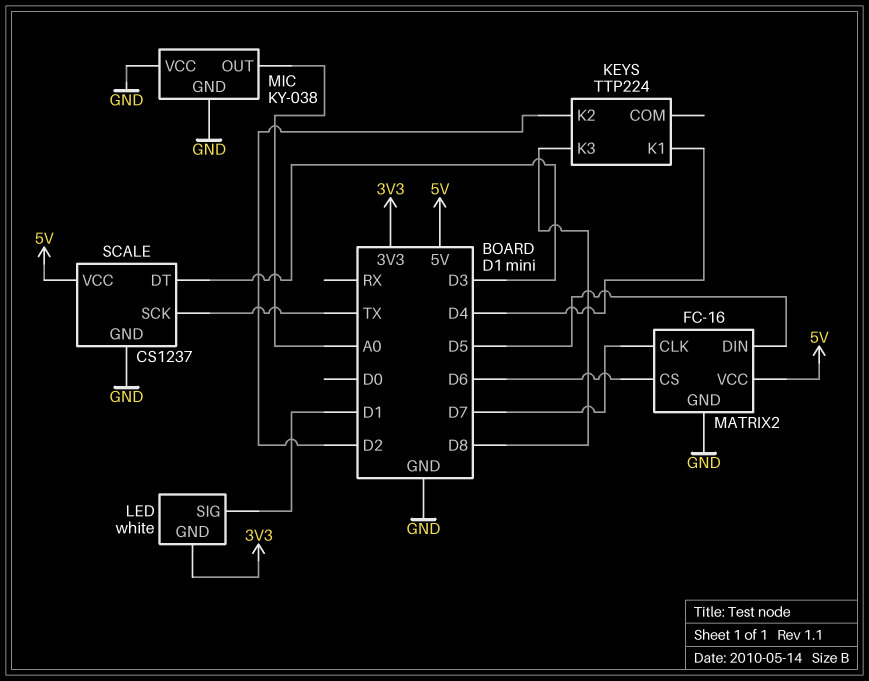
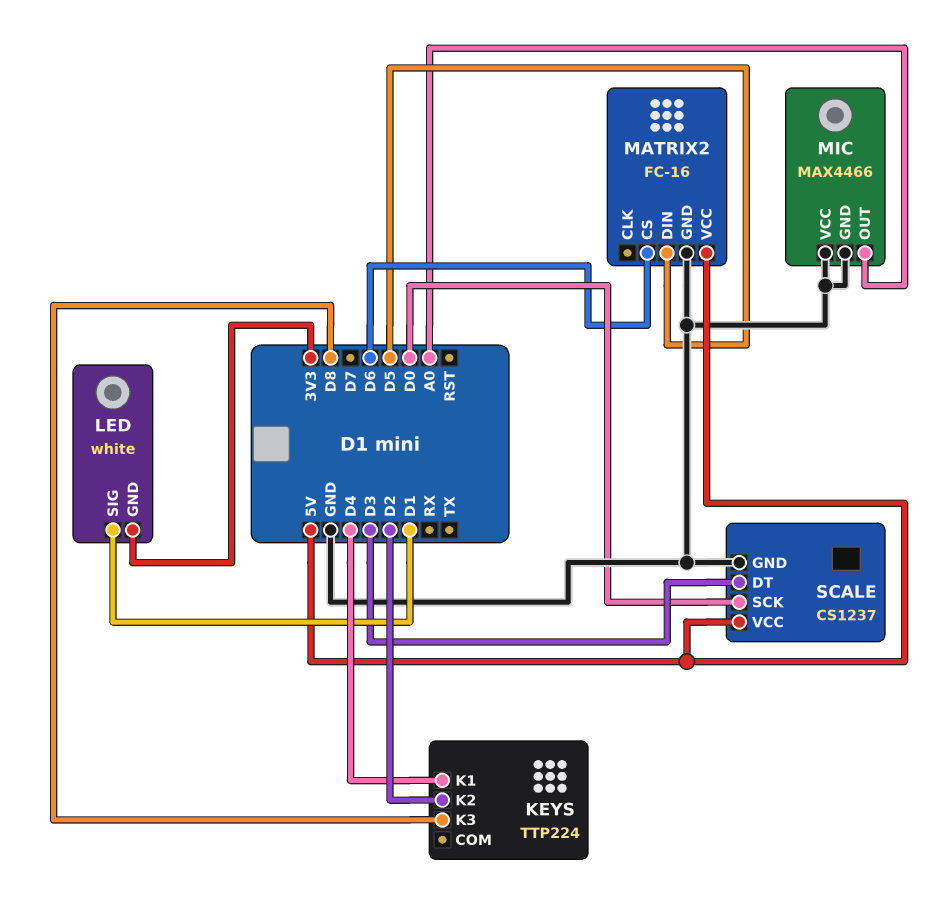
MATRIX2 pin CLK: D7 -> none
MIC: KY-038 -> MAX4466
SCALE pin SCK: TX -> D0

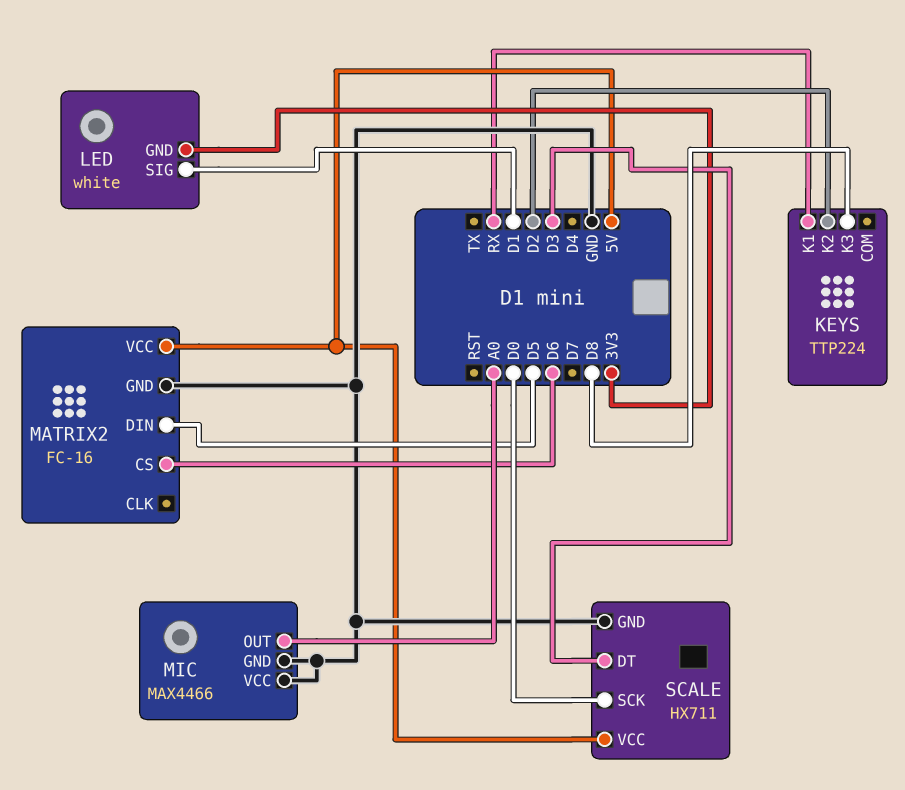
KEYS pin K1: D4 -> RX
SCALE: CS1237 -> HX711

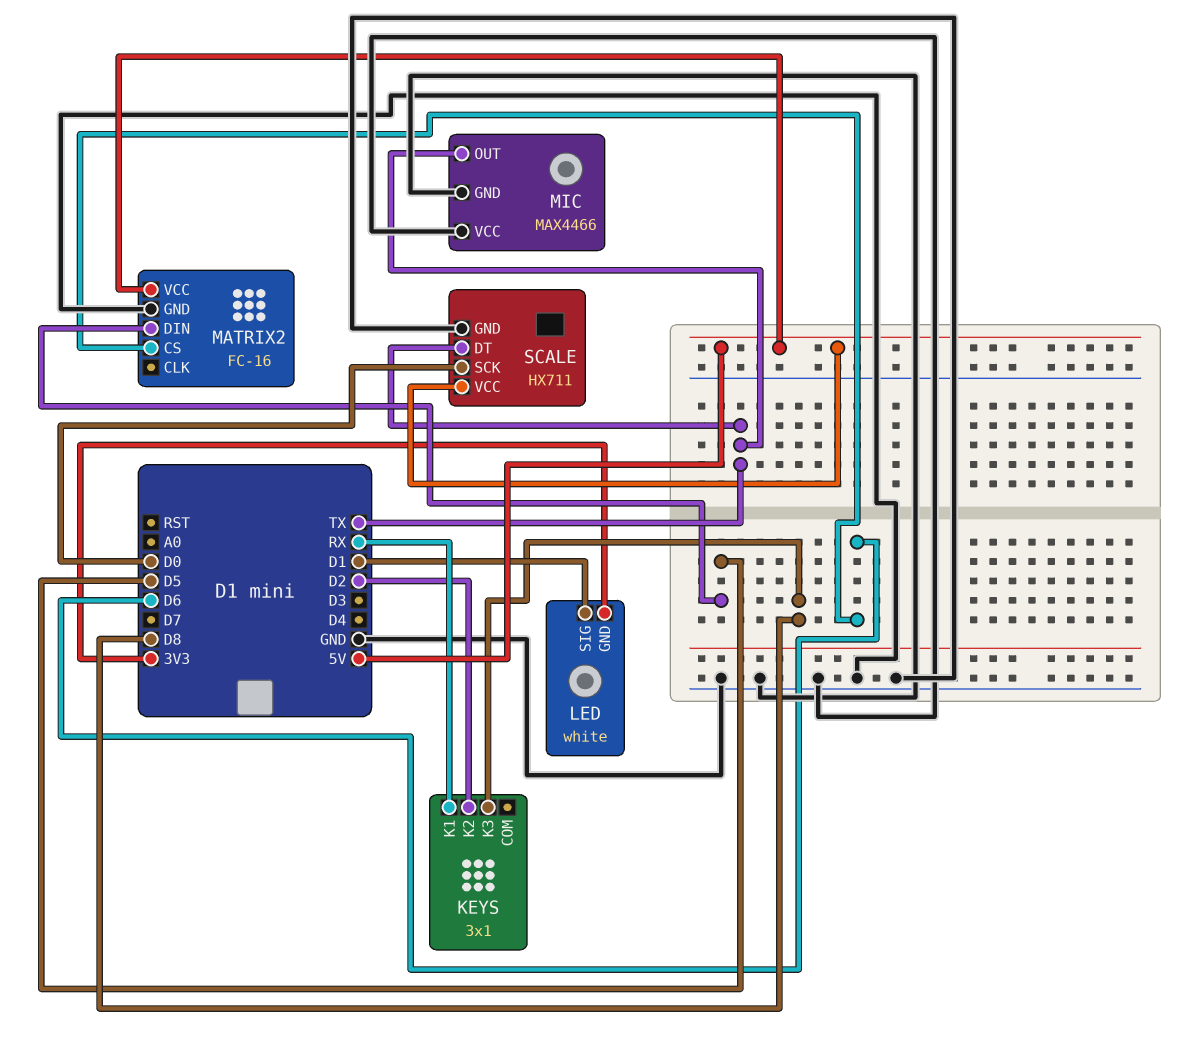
KEYS: TTP224 -> 3x1
MIC pin OUT: A0 -> TX
SCALE pin DT: D3 -> TX

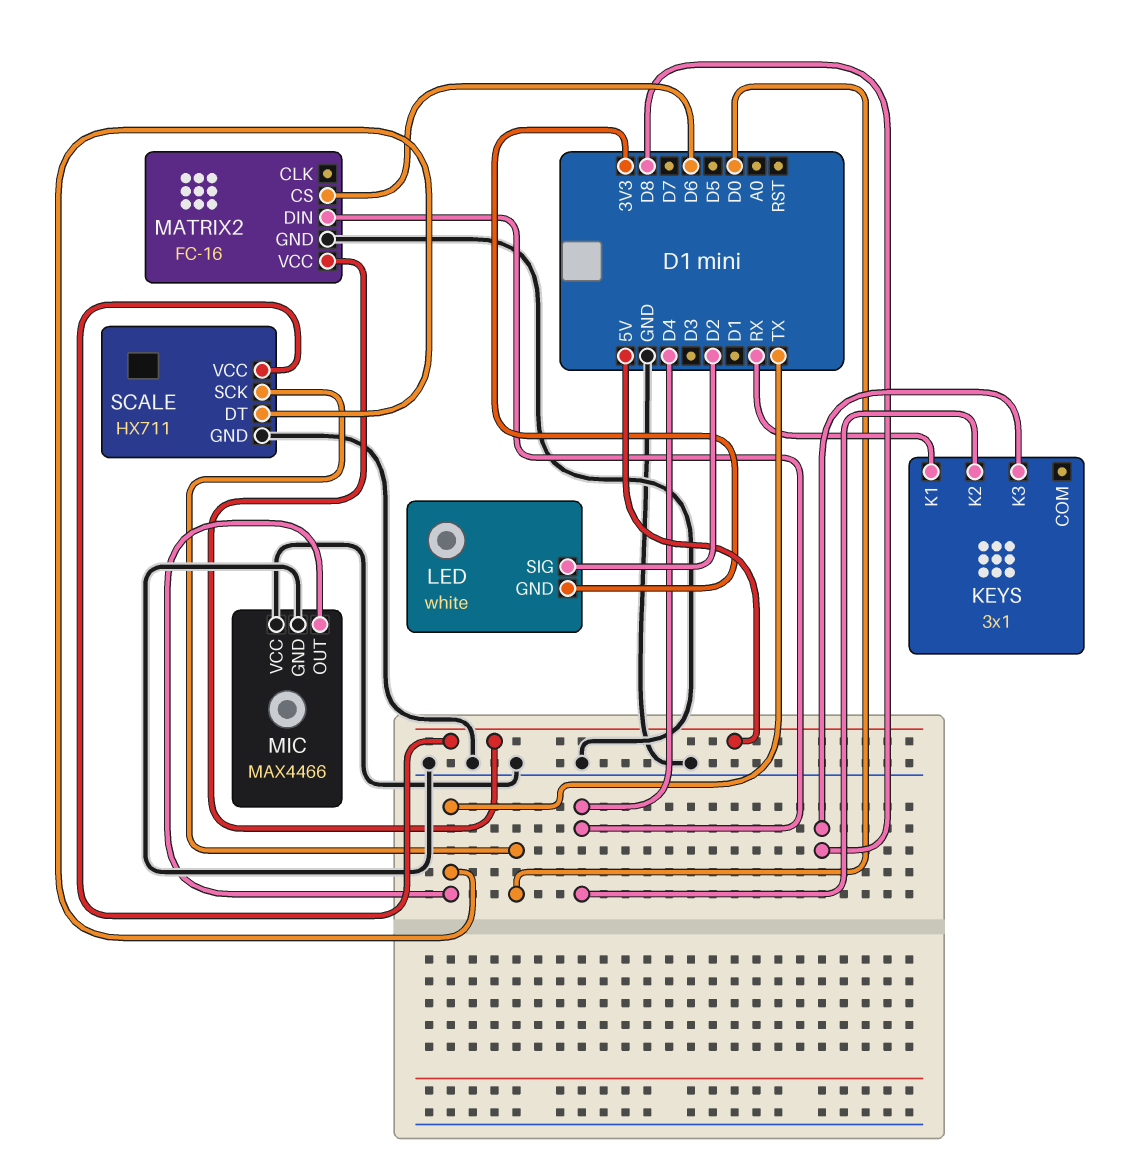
KEYS pin K2: D2 -> D4
LED pin SIG: D1 -> D2
MATRIX2 pin DIN: D5 -> D4

